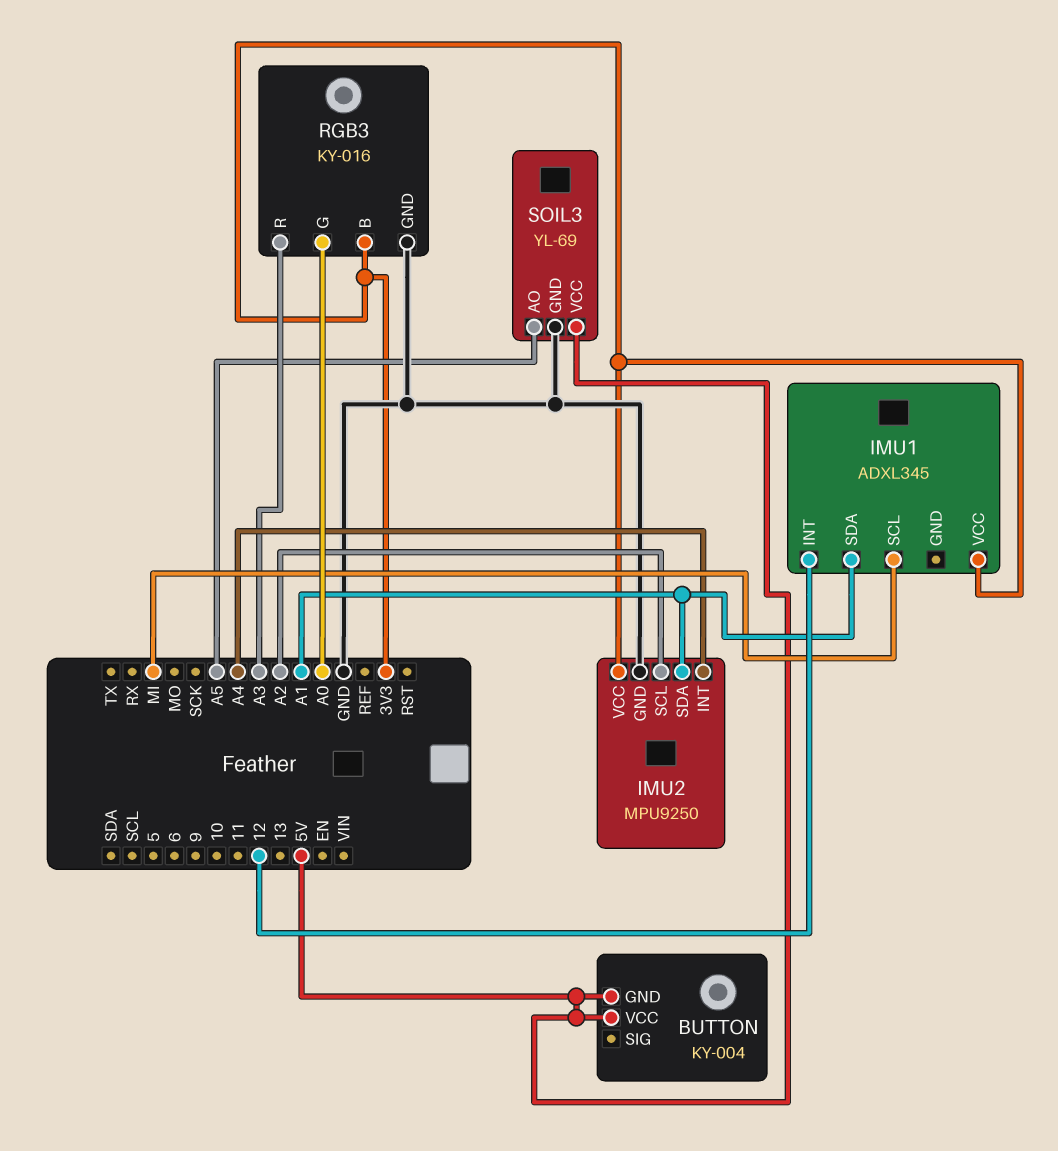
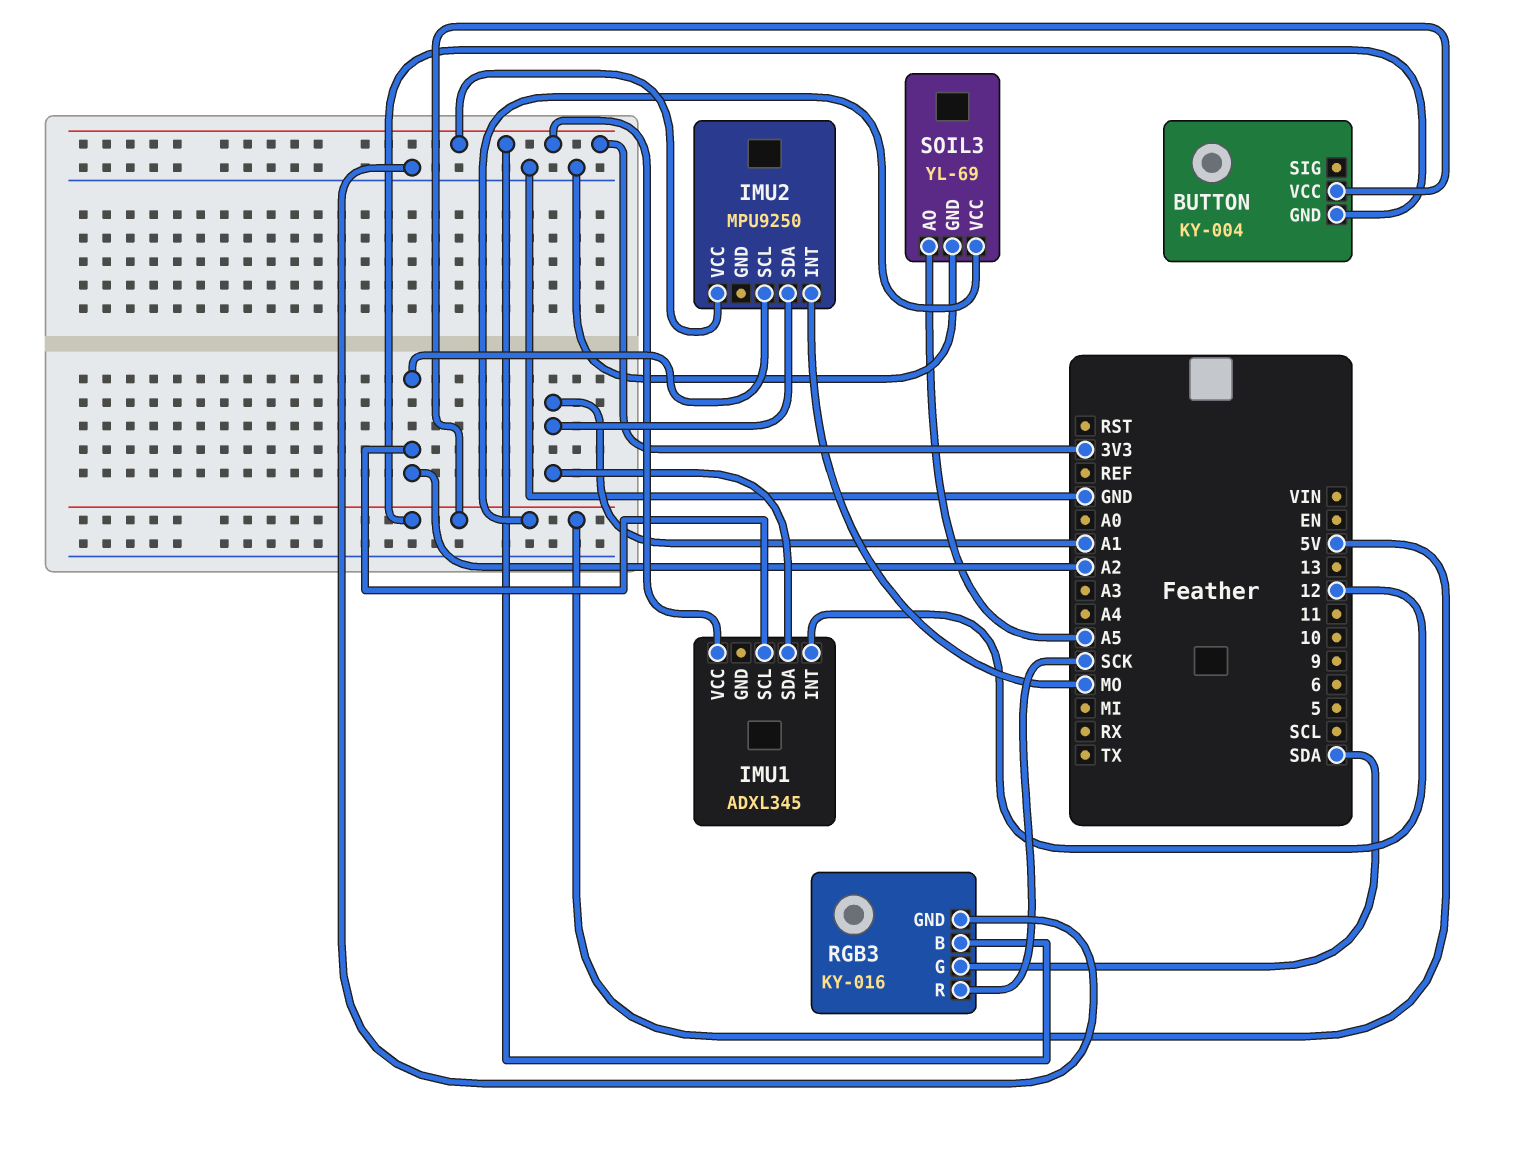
IMU1 pin SCL: MI -> A2
IMU2 pin GND: GND -> none
IMU2 pin INT: A4 -> MO
RGB3 pin G: A0 -> SDA
RGB3 pin R: A3 -> SCK

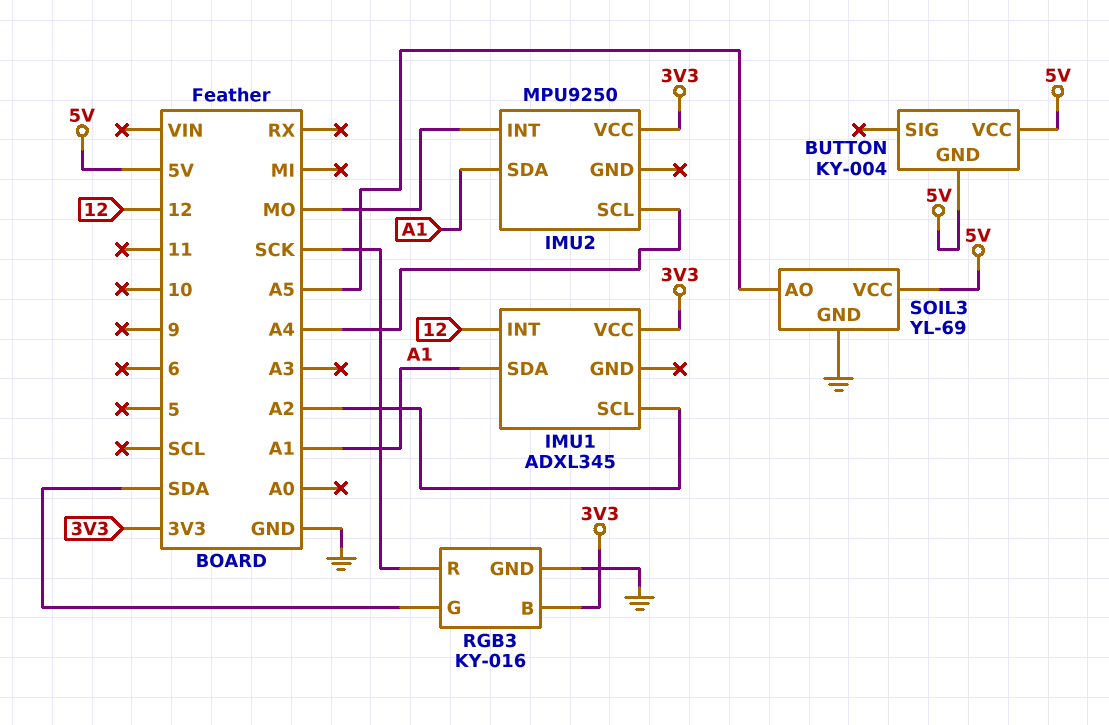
IMU2 pin SCL: A2 -> A4

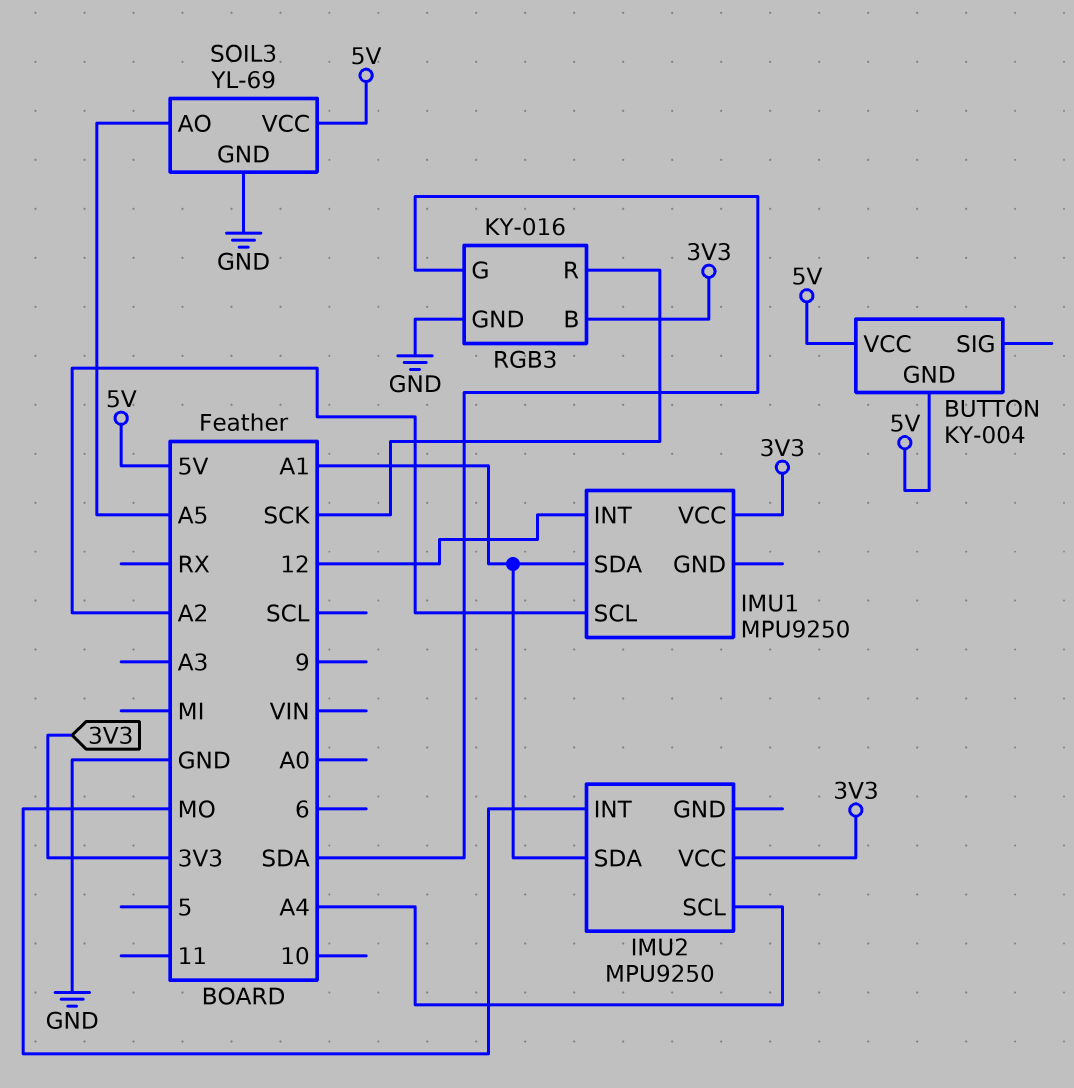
IMU1: ADXL345 -> MPU9250

